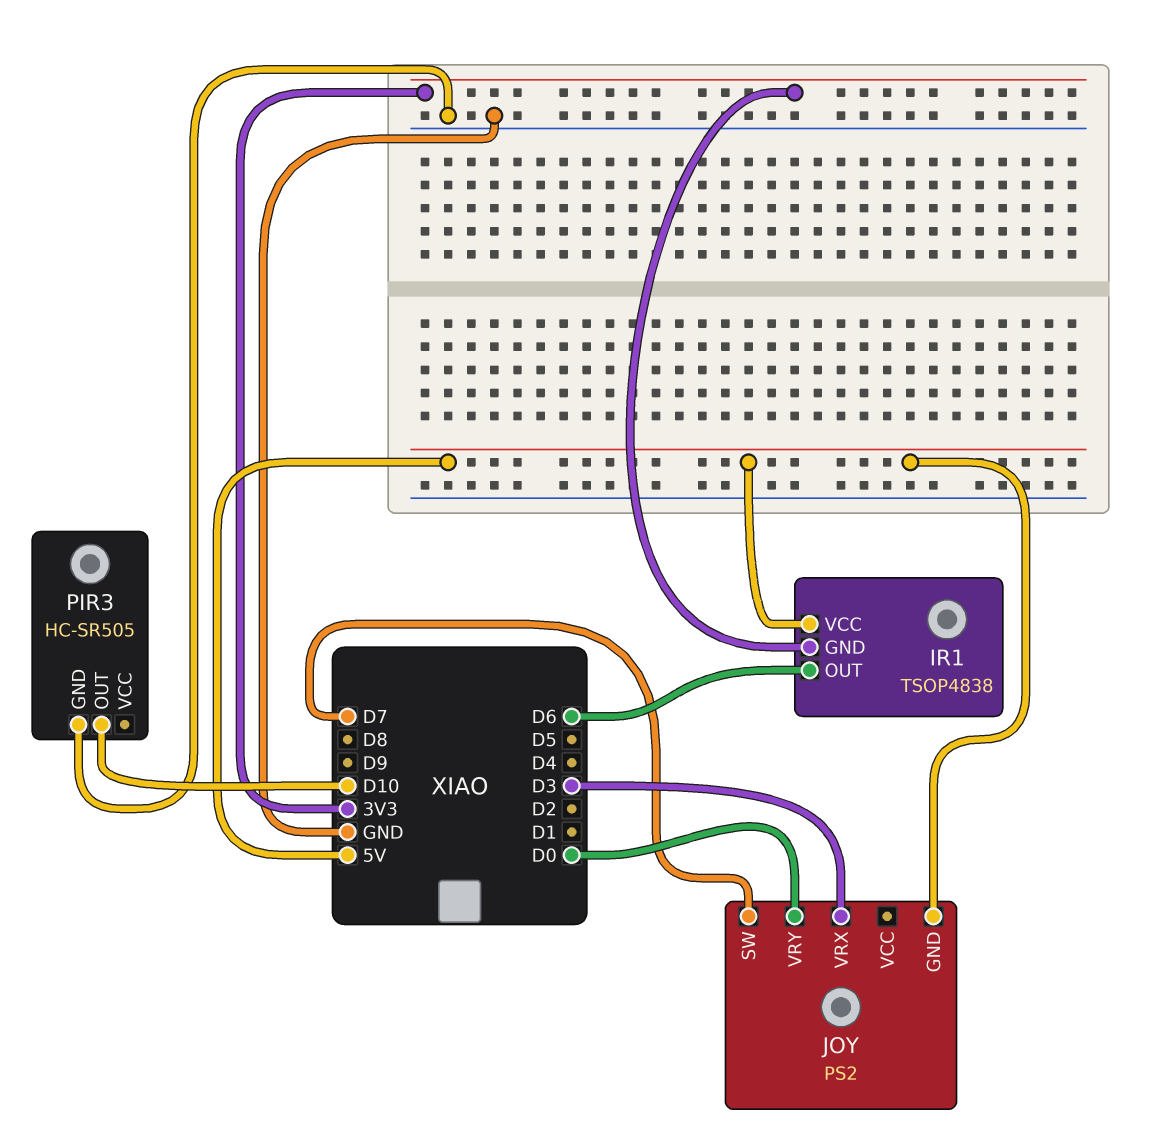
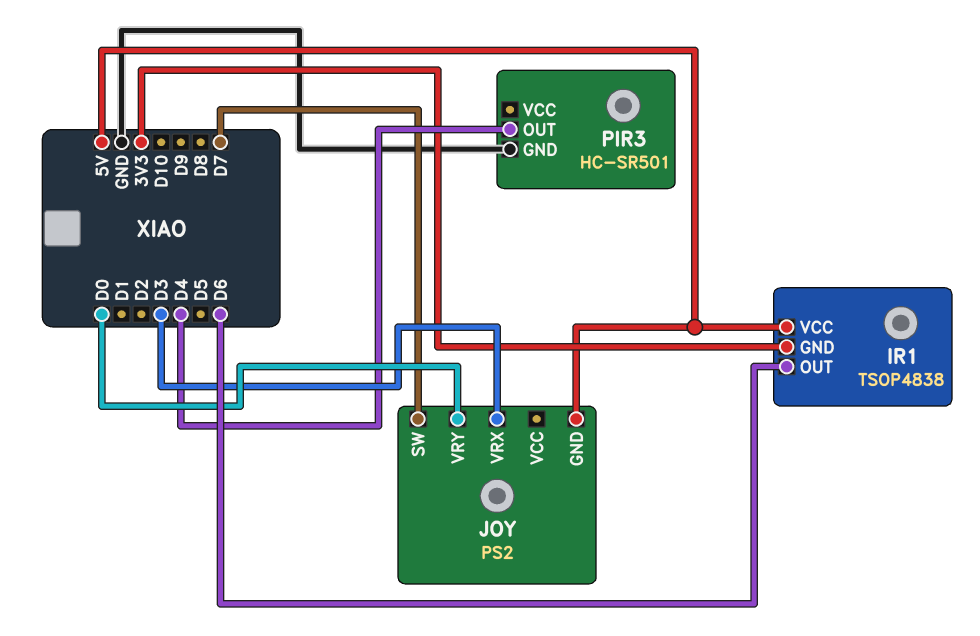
PIR3: HC-SR505 -> HC-SR501
PIR3 pin OUT: D10 -> D4

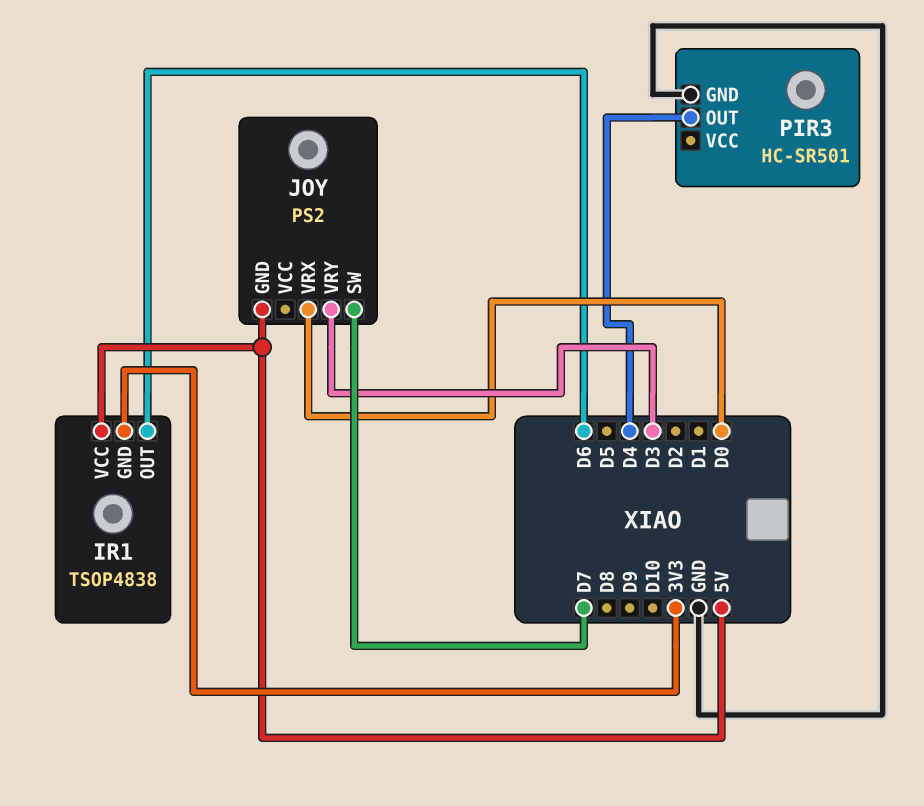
JOY pin VRX: D3 -> D0
JOY pin VRY: D0 -> D3

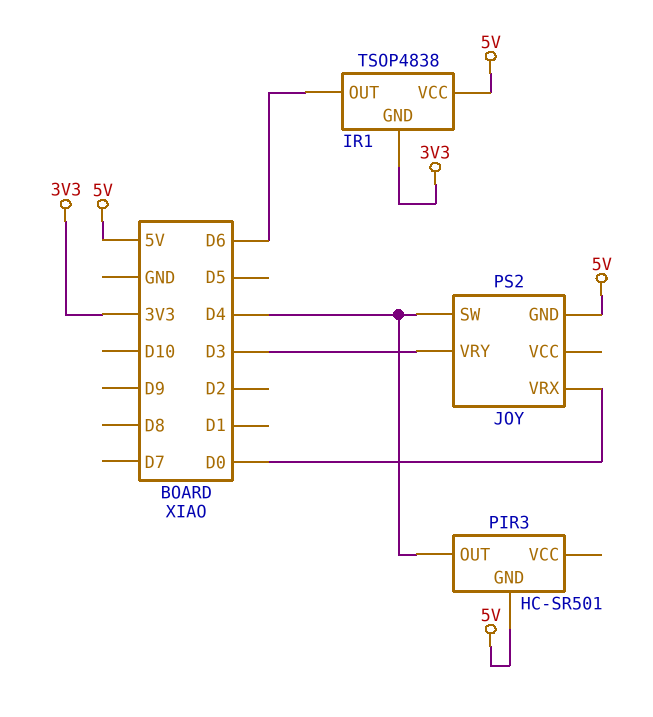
JOY pin SW: D7 -> D4
PIR3 pin GND: GND -> 5V

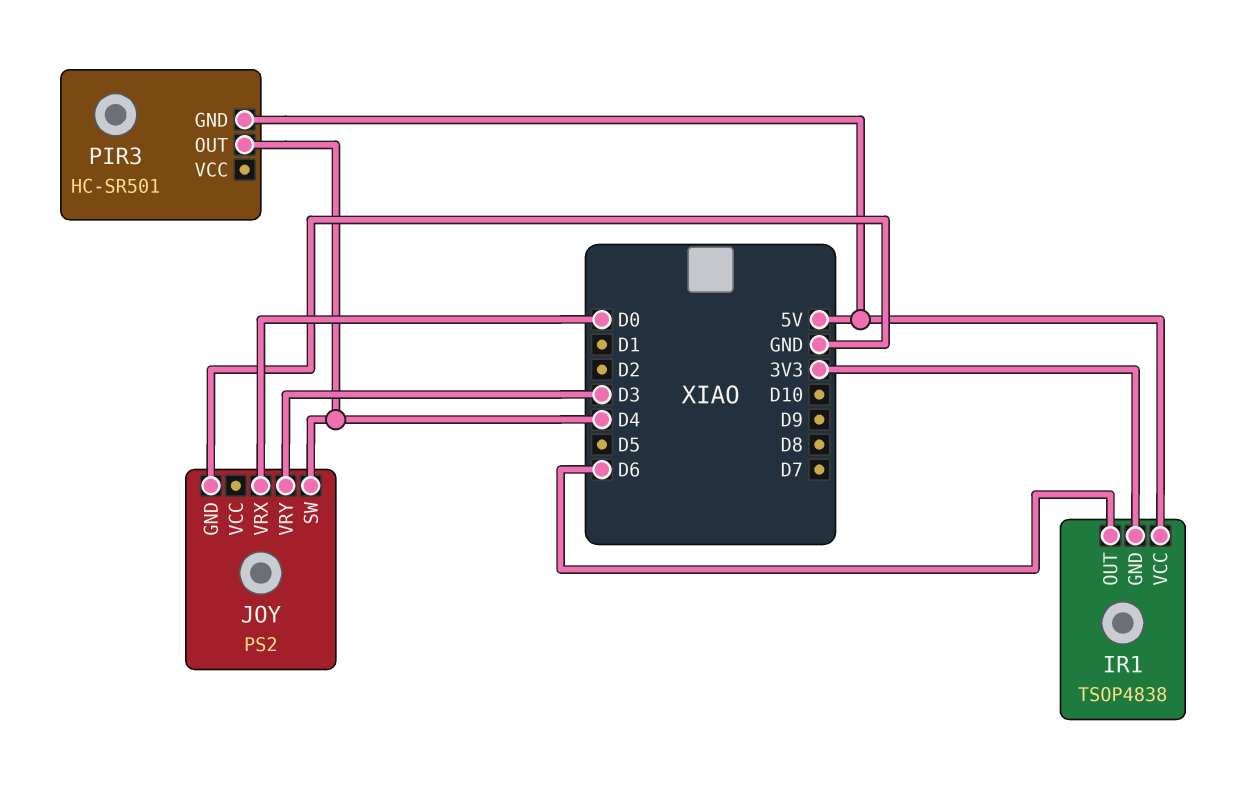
JOY pin GND: 5V -> GND

